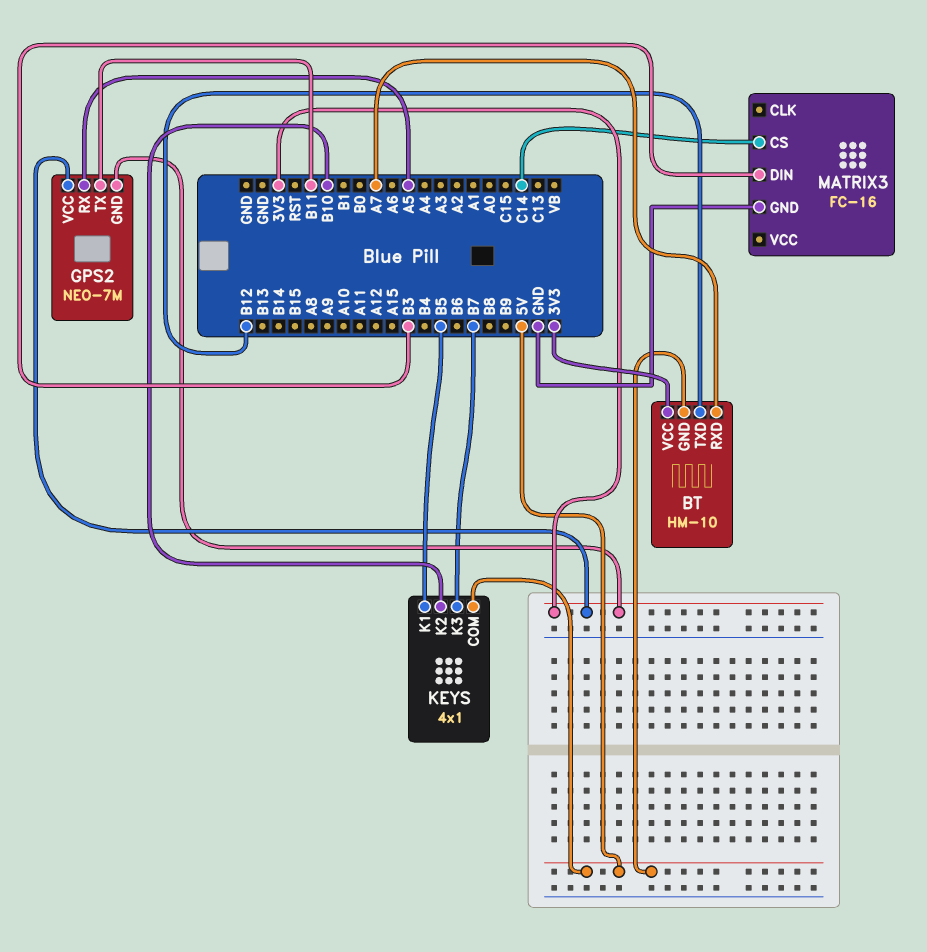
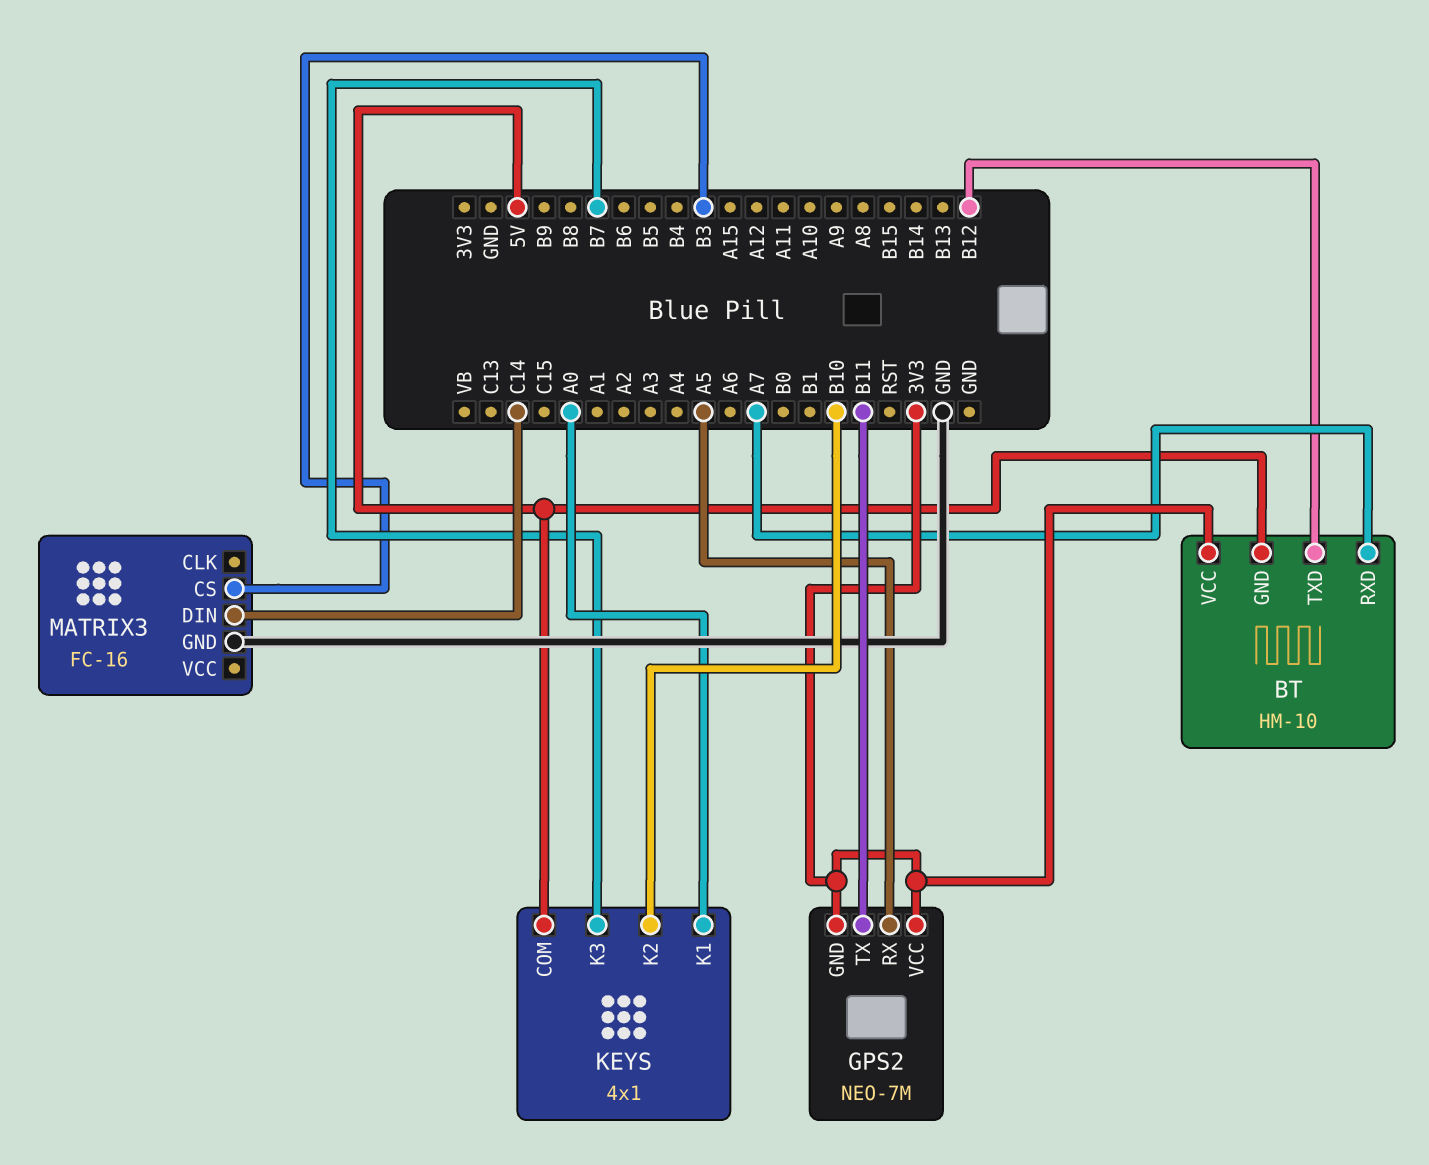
KEYS pin K1: B5 -> A0
MATRIX3 pin CS: C14 -> B3
MATRIX3 pin DIN: B3 -> C14

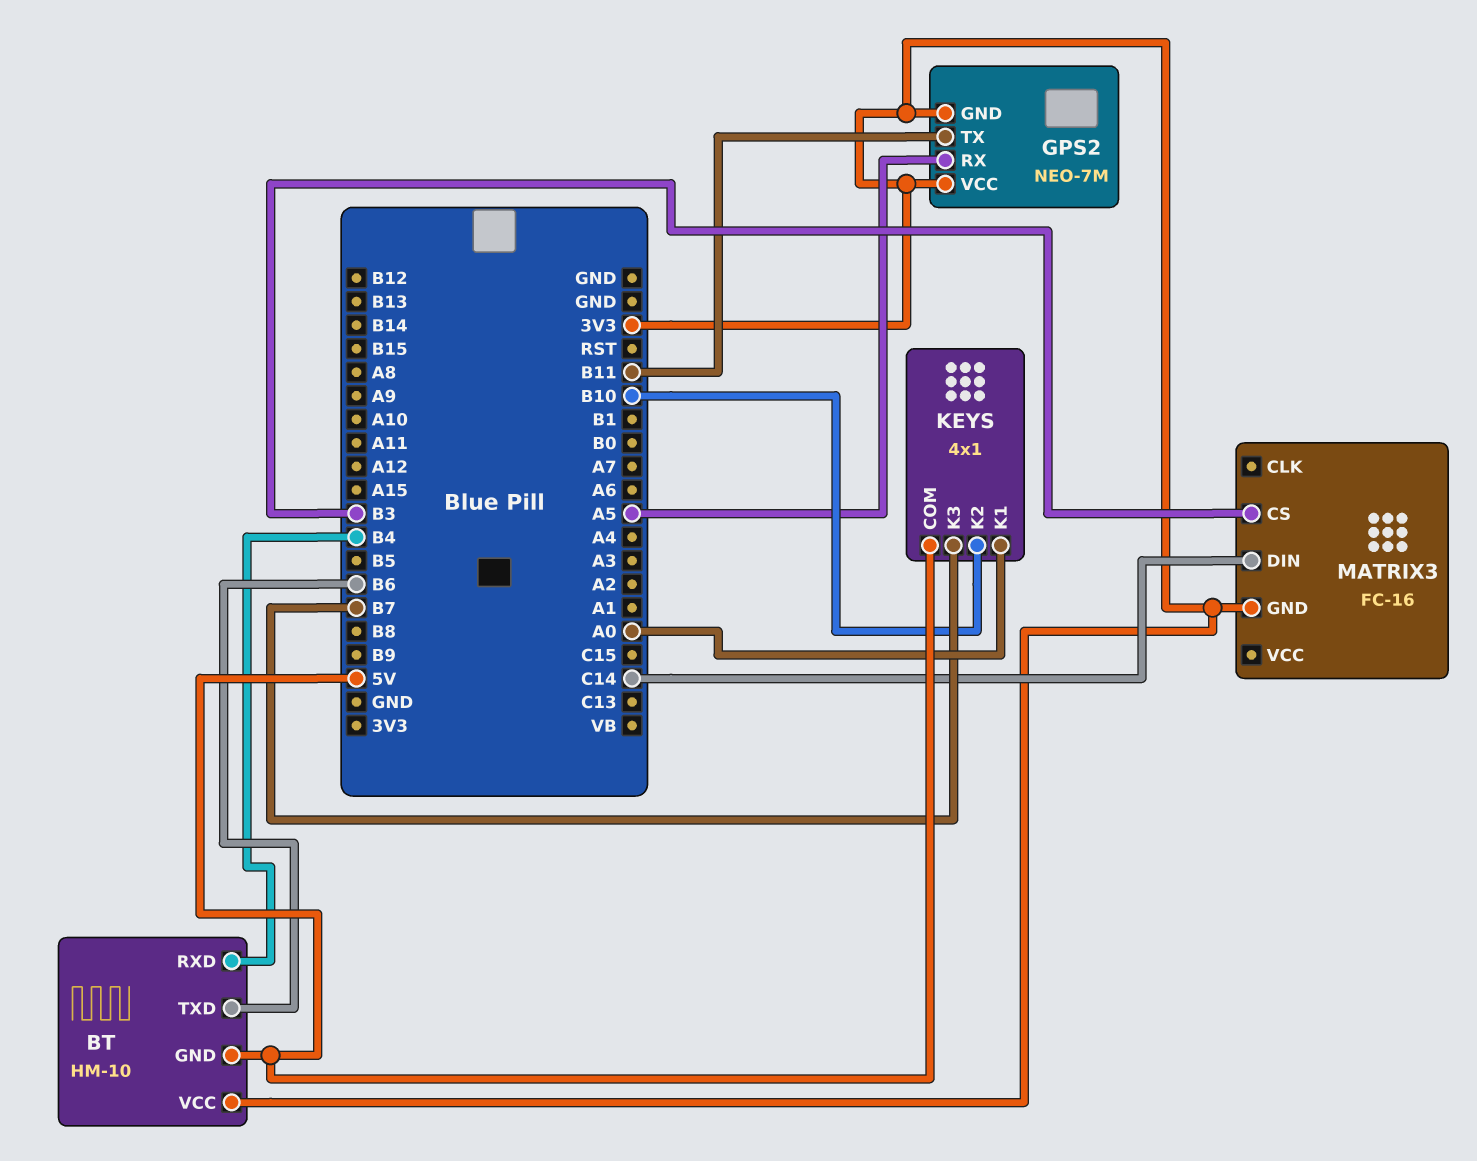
BT pin RXD: A7 -> B4
BT pin TXD: B12 -> B6
MATRIX3 pin GND: GND -> 3V3

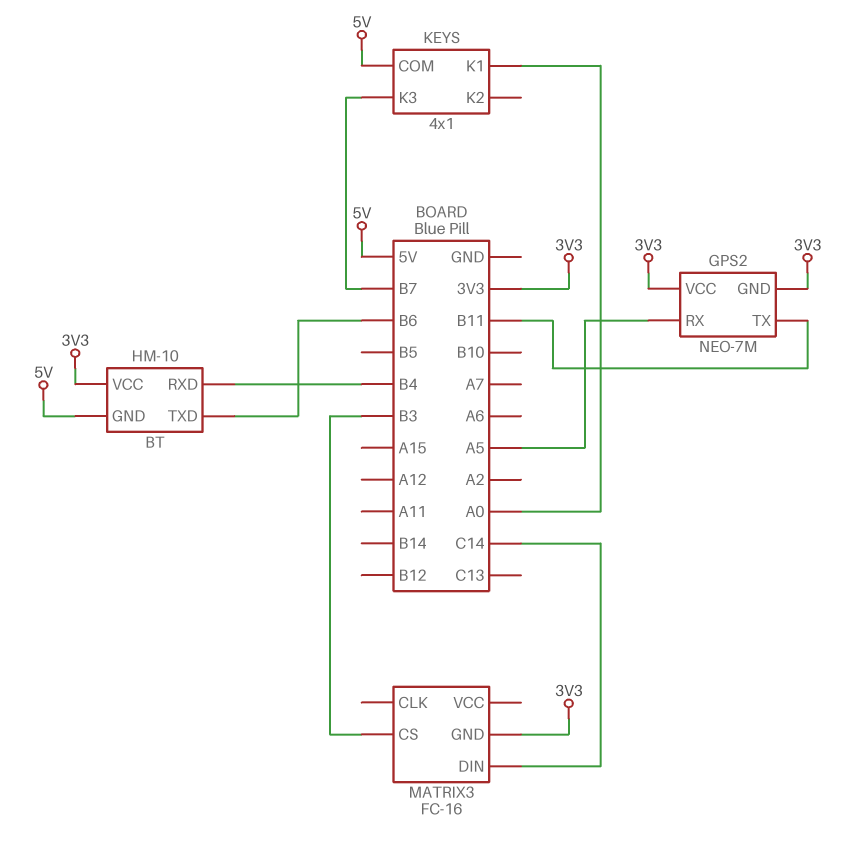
KEYS pin K2: B10 -> none

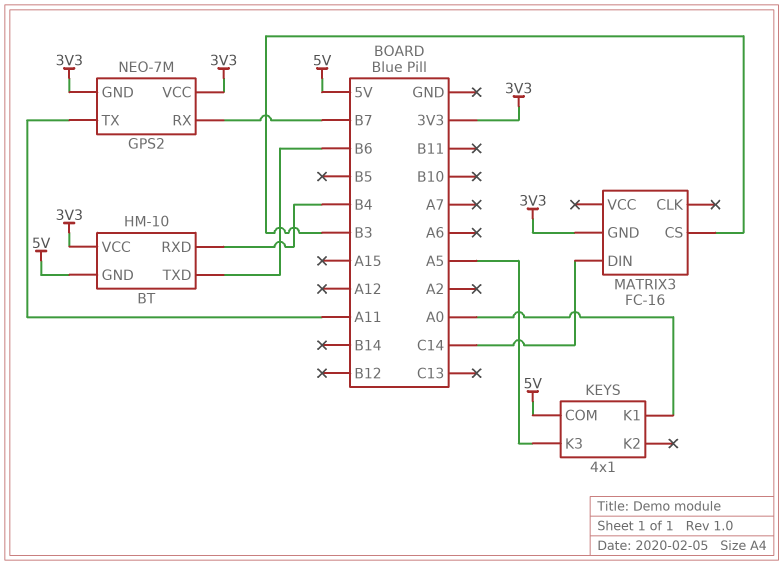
GPS2 pin RX: A5 -> B7
GPS2 pin TX: B11 -> A11
KEYS pin K3: B7 -> A5

